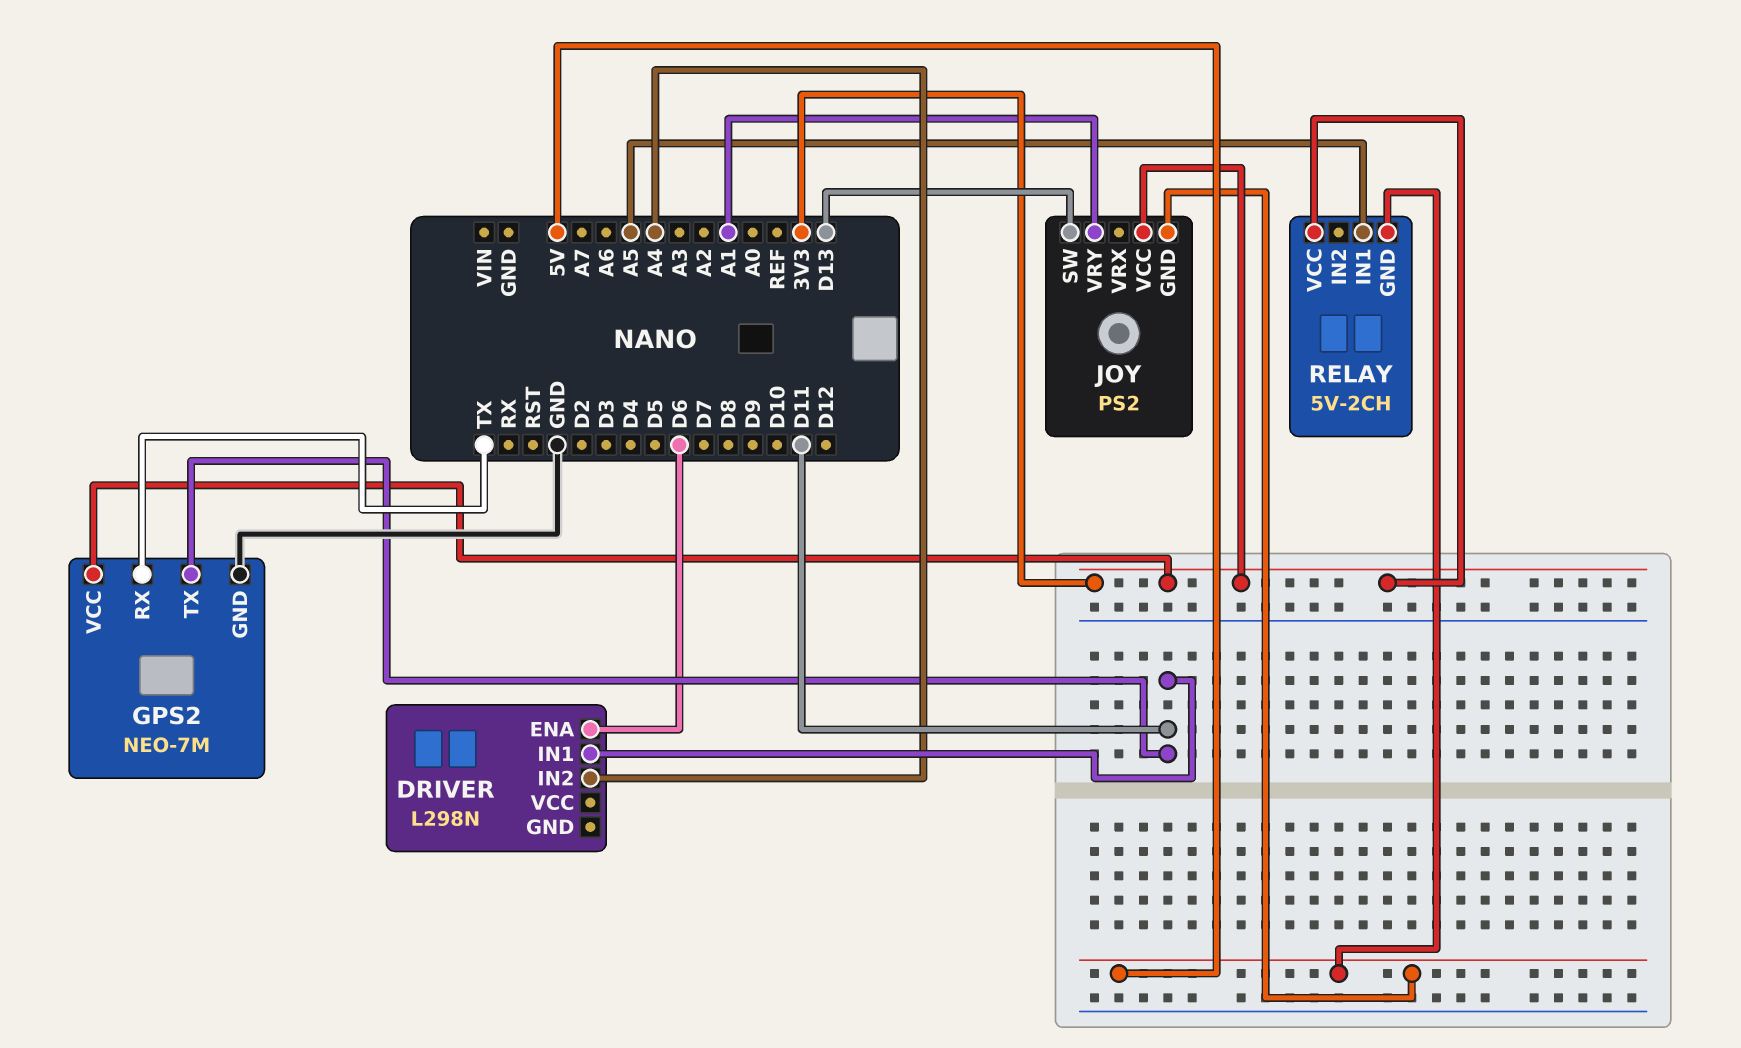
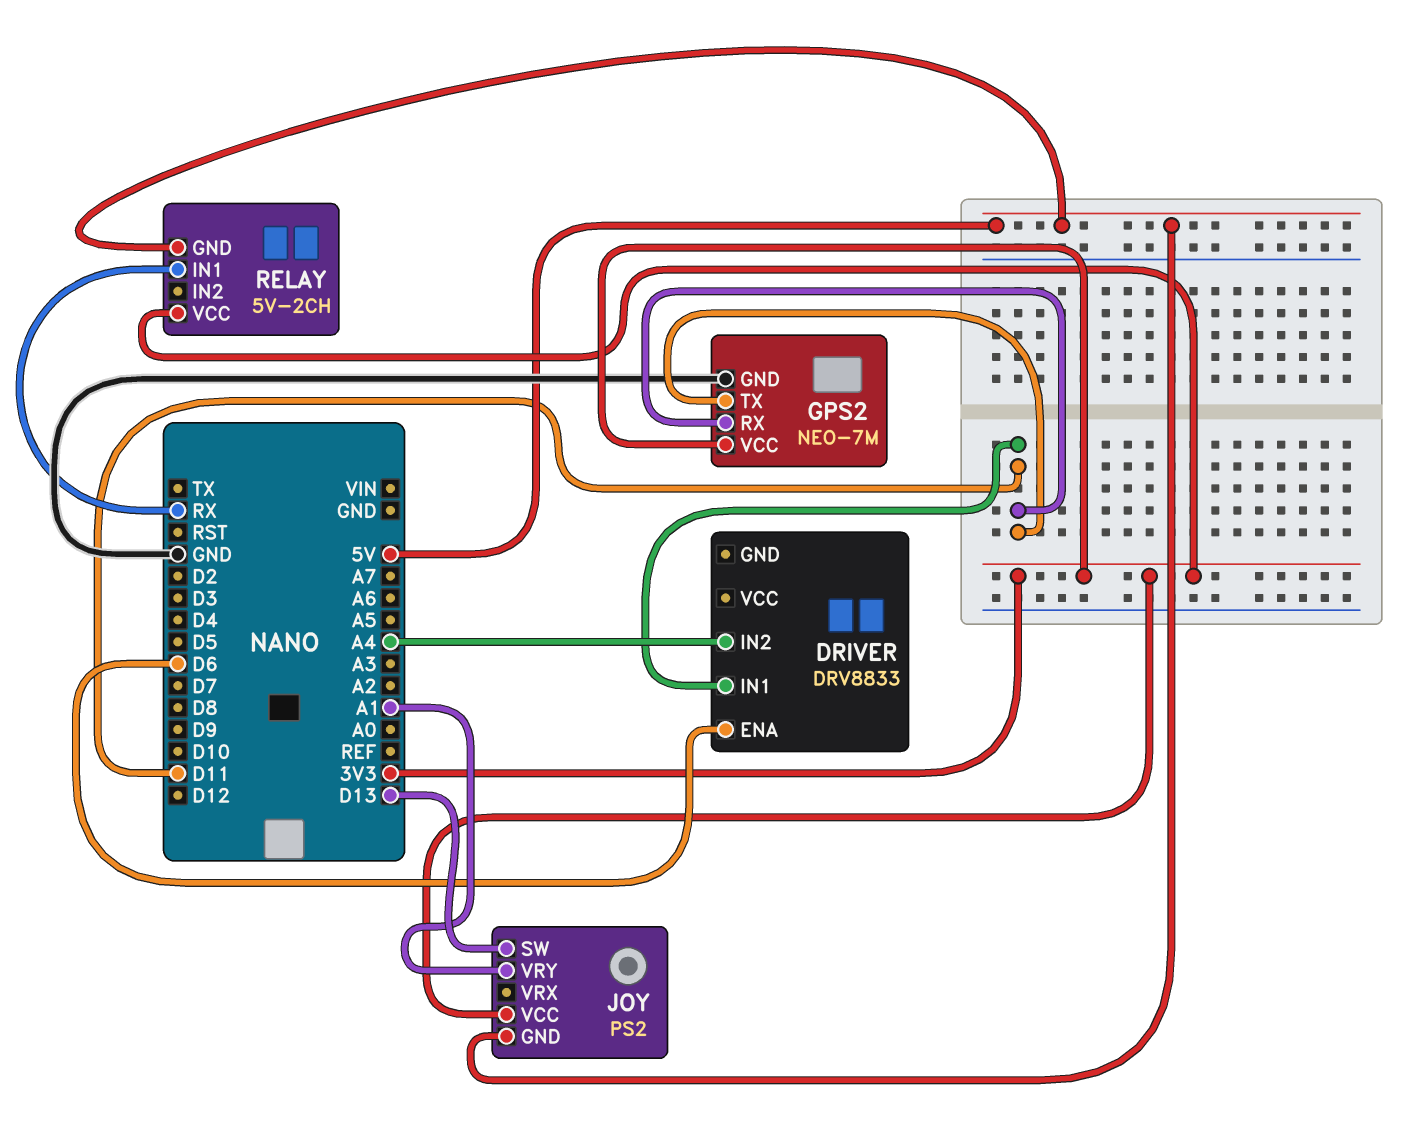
DRIVER: L298N -> DRV8833
GPS2 pin RX: TX -> D11
RELAY pin IN1: A5 -> RX

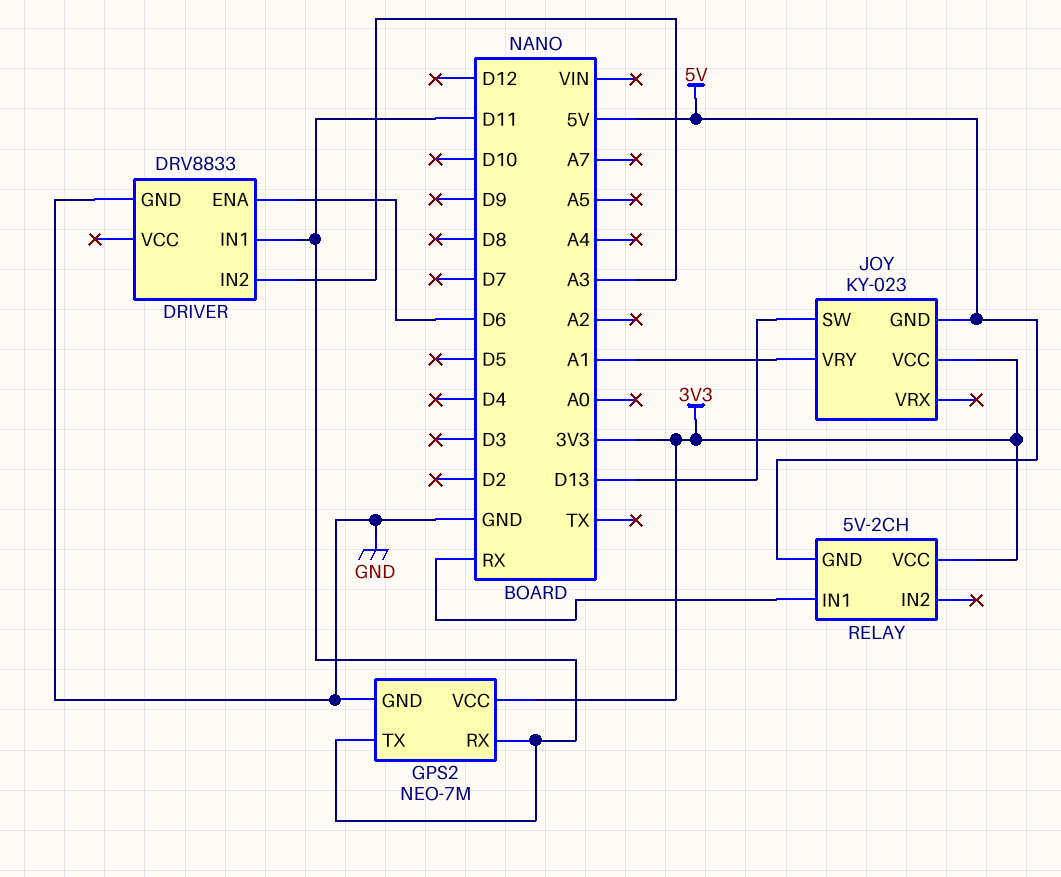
DRIVER pin GND: none -> GND
DRIVER pin IN2: A4 -> A3
JOY: PS2 -> KY-023

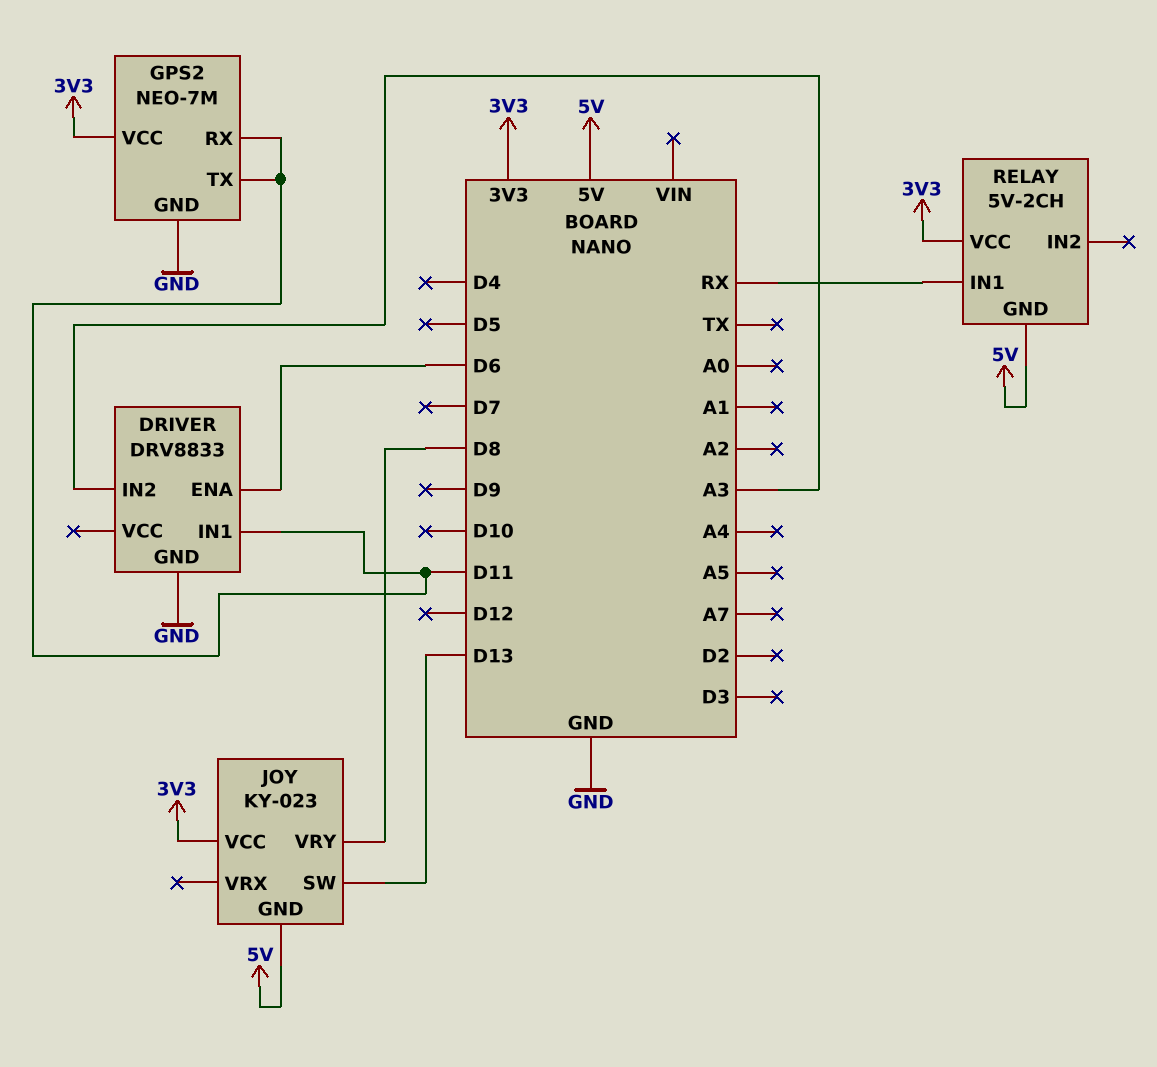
JOY pin VRY: A1 -> D8

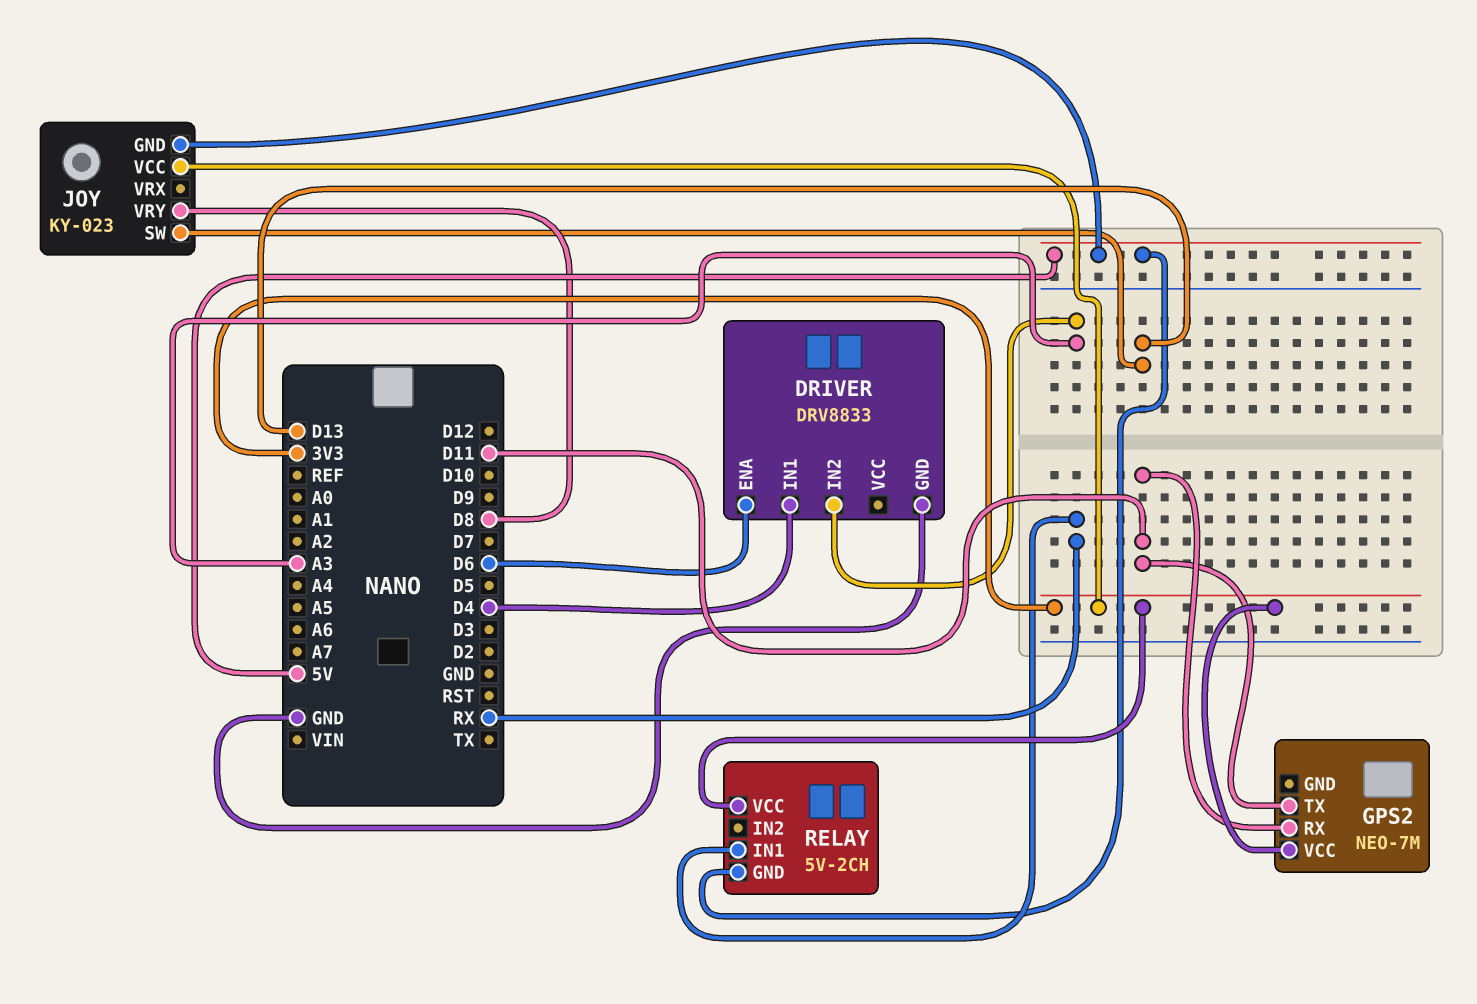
DRIVER pin IN1: D11 -> D4
GPS2 pin GND: GND -> none

